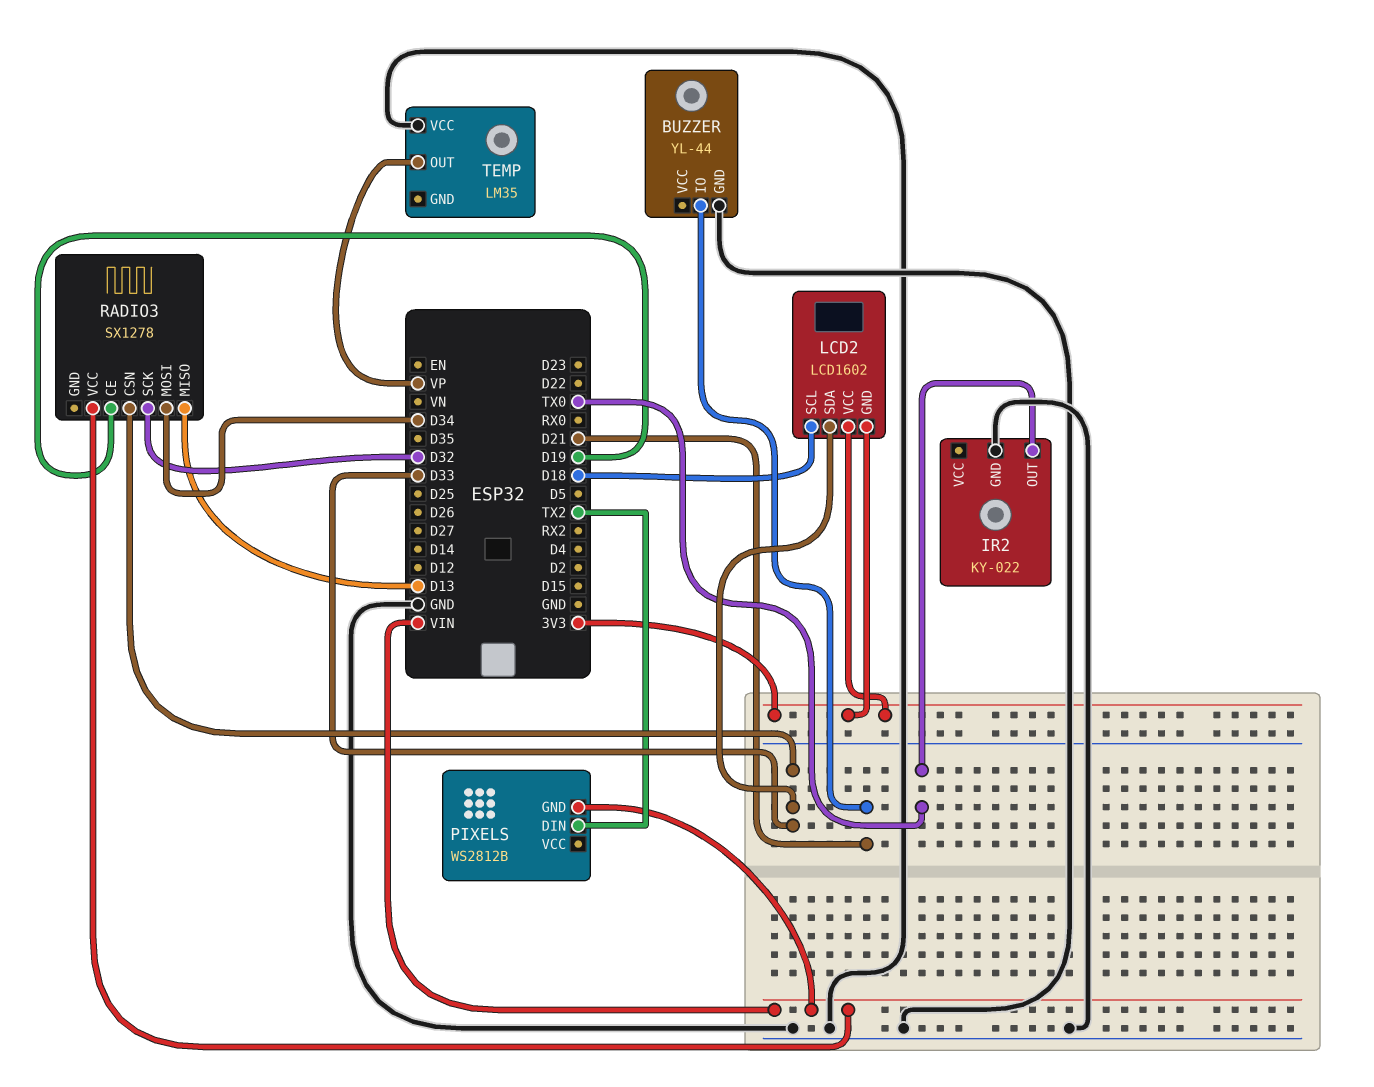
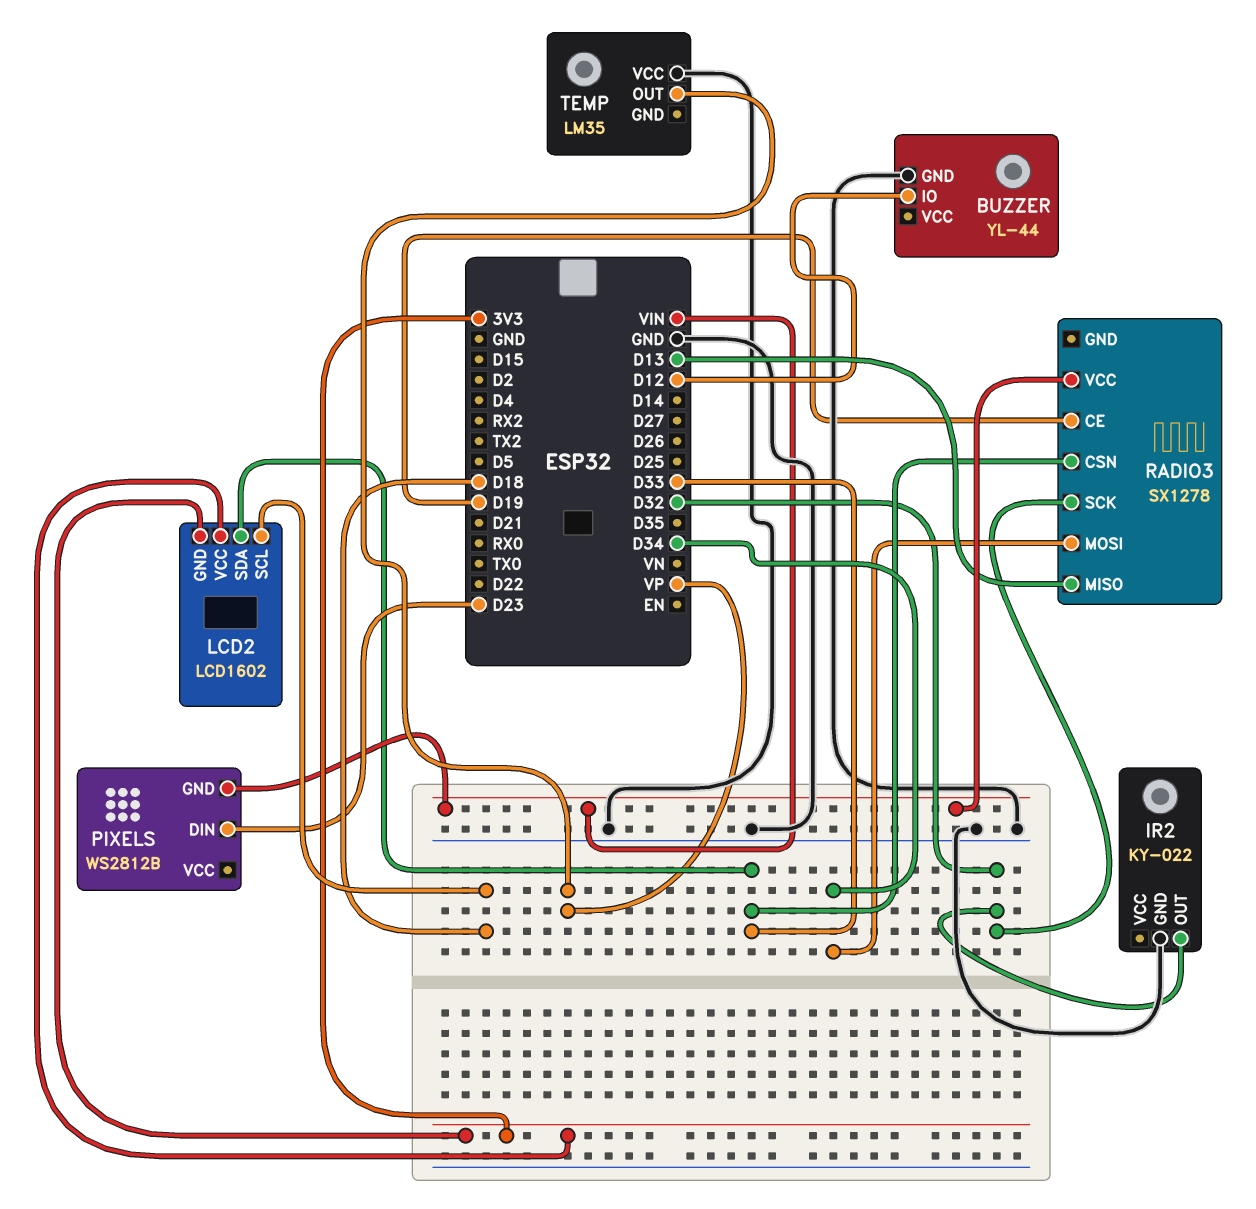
BUZZER pin IO: D21 -> D12
IR2 pin OUT: TX0 -> D32
PIXELS pin DIN: TX2 -> D23

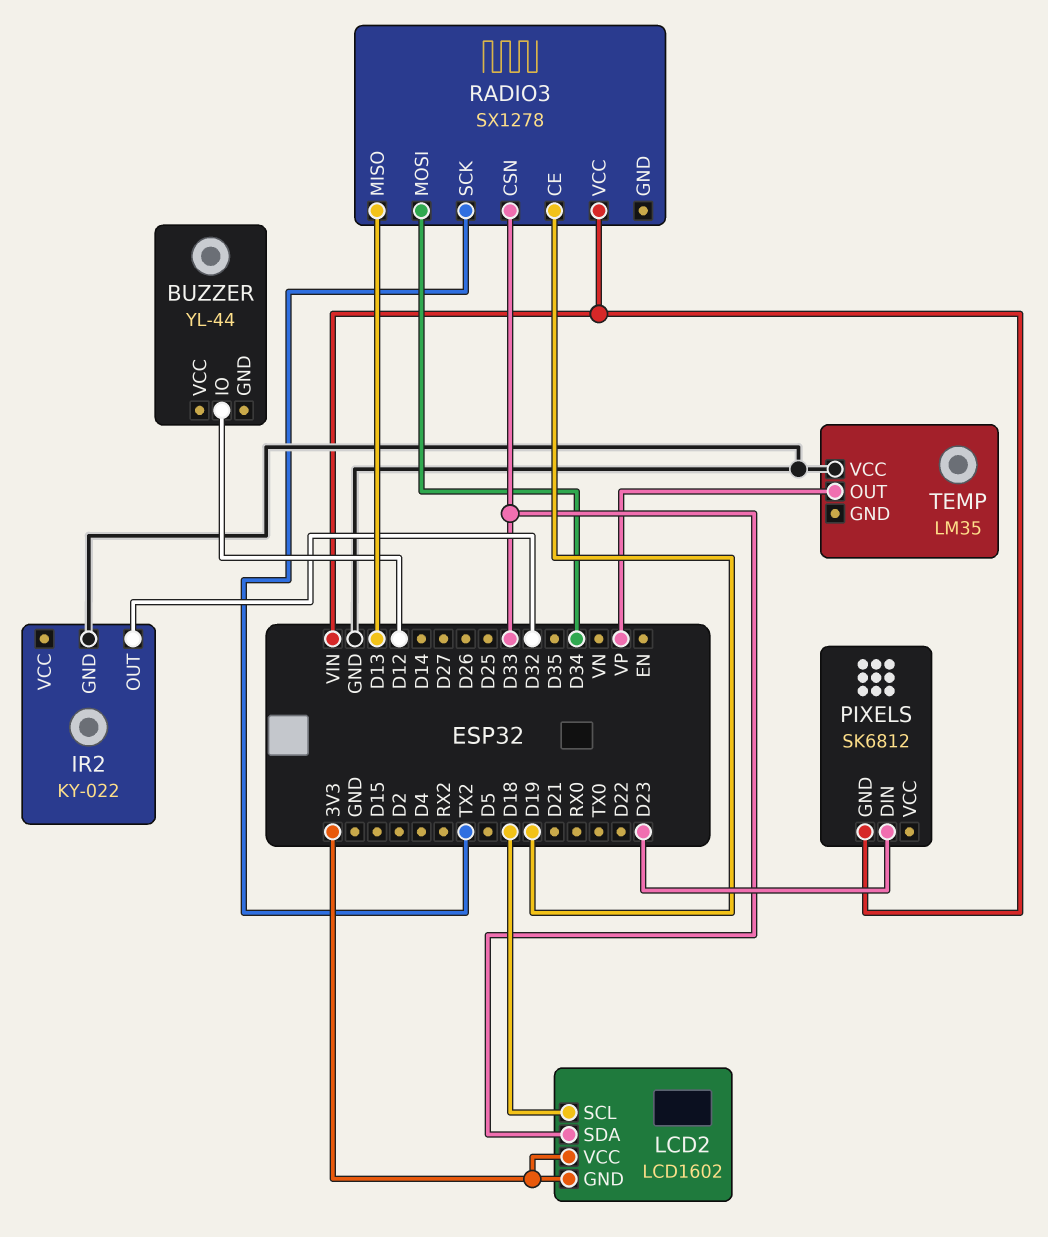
BUZZER pin GND: GND -> none
PIXELS: WS2812B -> SK6812
RADIO3 pin SCK: D32 -> TX2

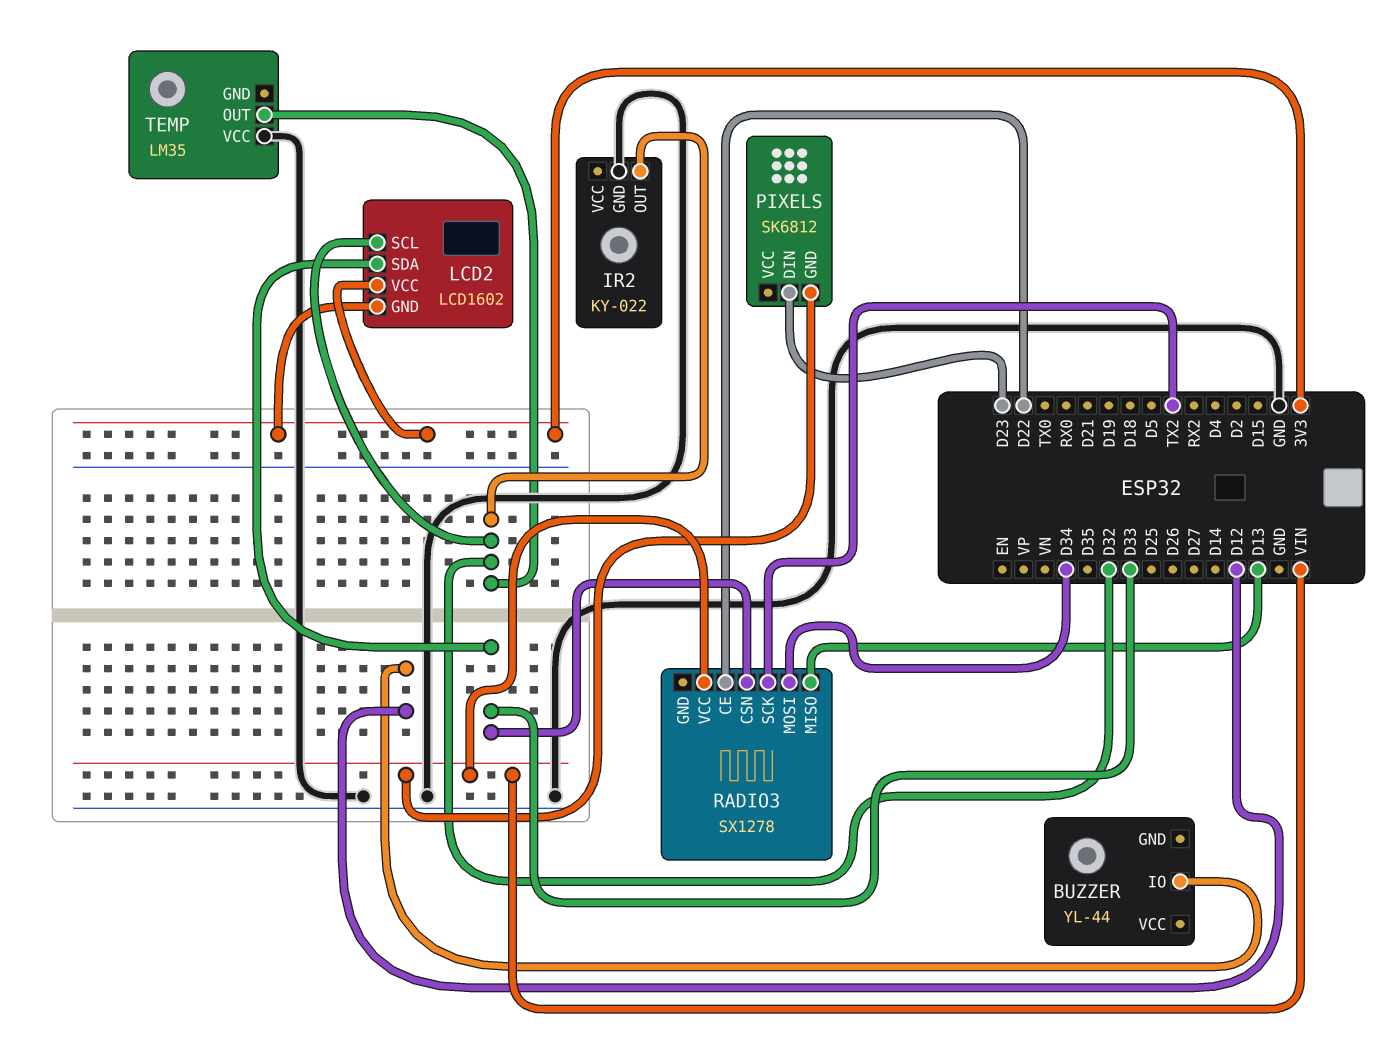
LCD2 pin SCL: D18 -> D32
RADIO3 pin CE: D19 -> D22
TEMP pin OUT: VP -> D32

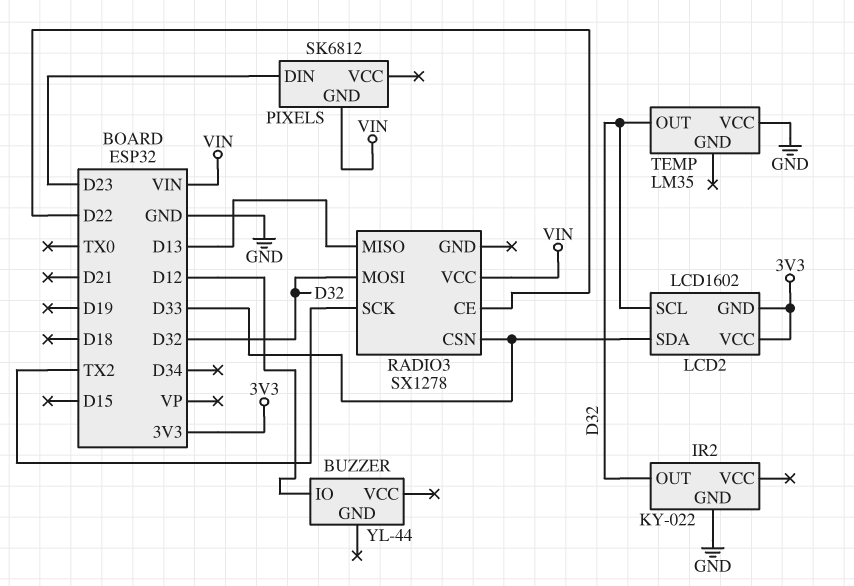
RADIO3 pin MOSI: D34 -> D32

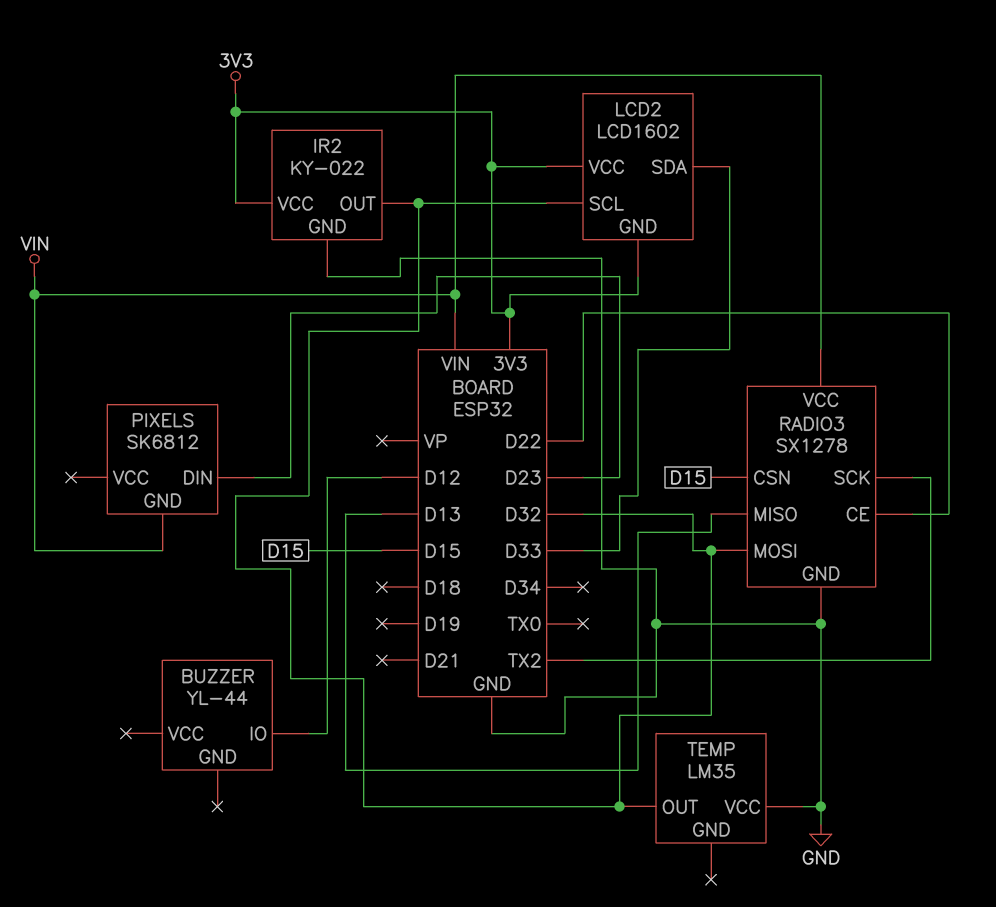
IR2 pin VCC: none -> 3V3
RADIO3 pin CSN: D33 -> D15
RADIO3 pin GND: none -> GND

